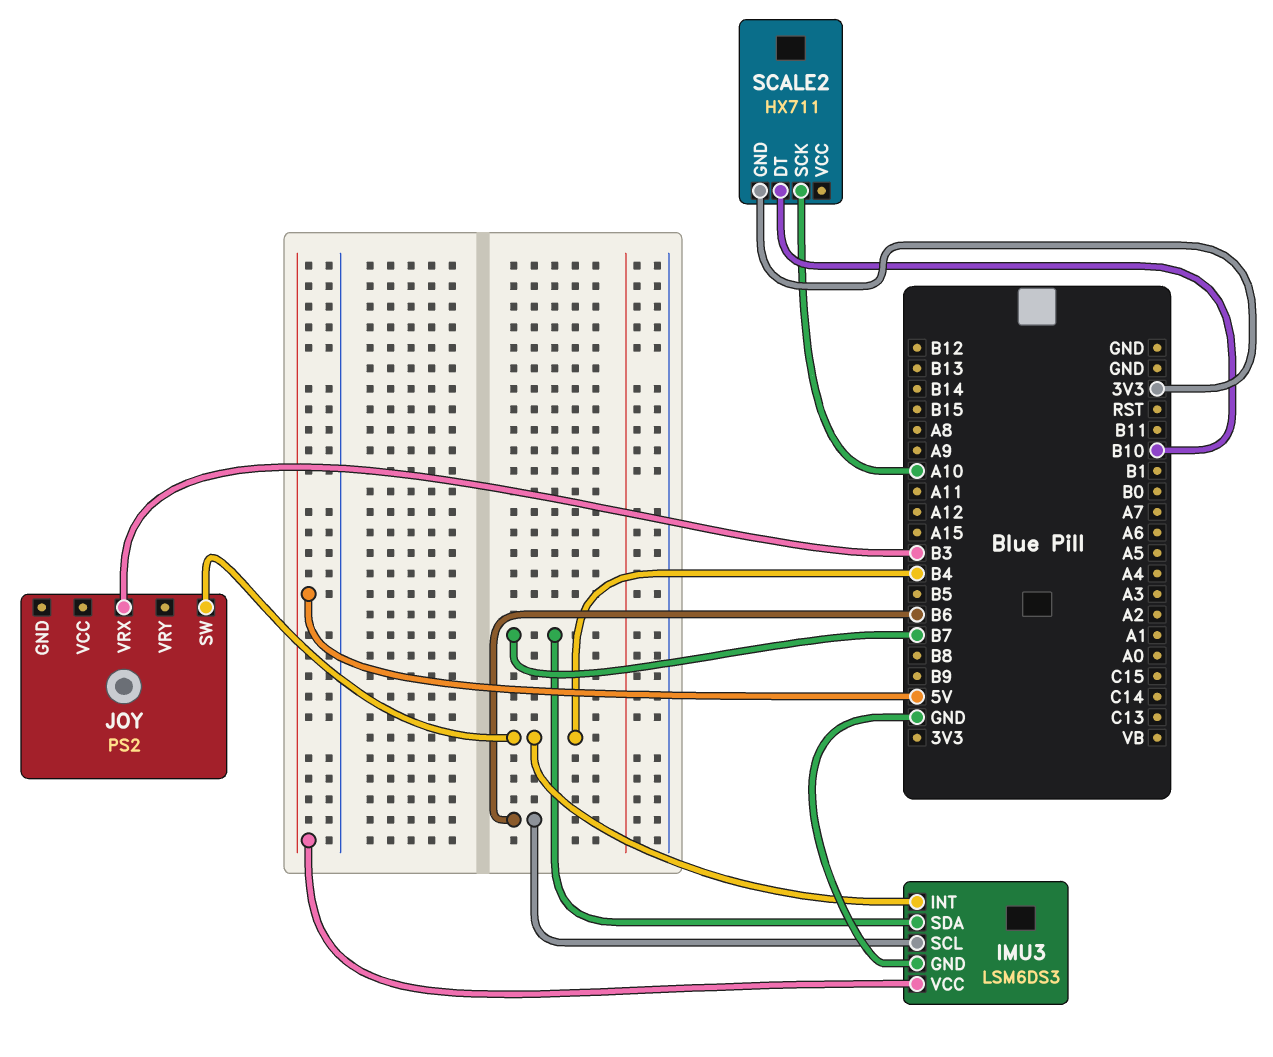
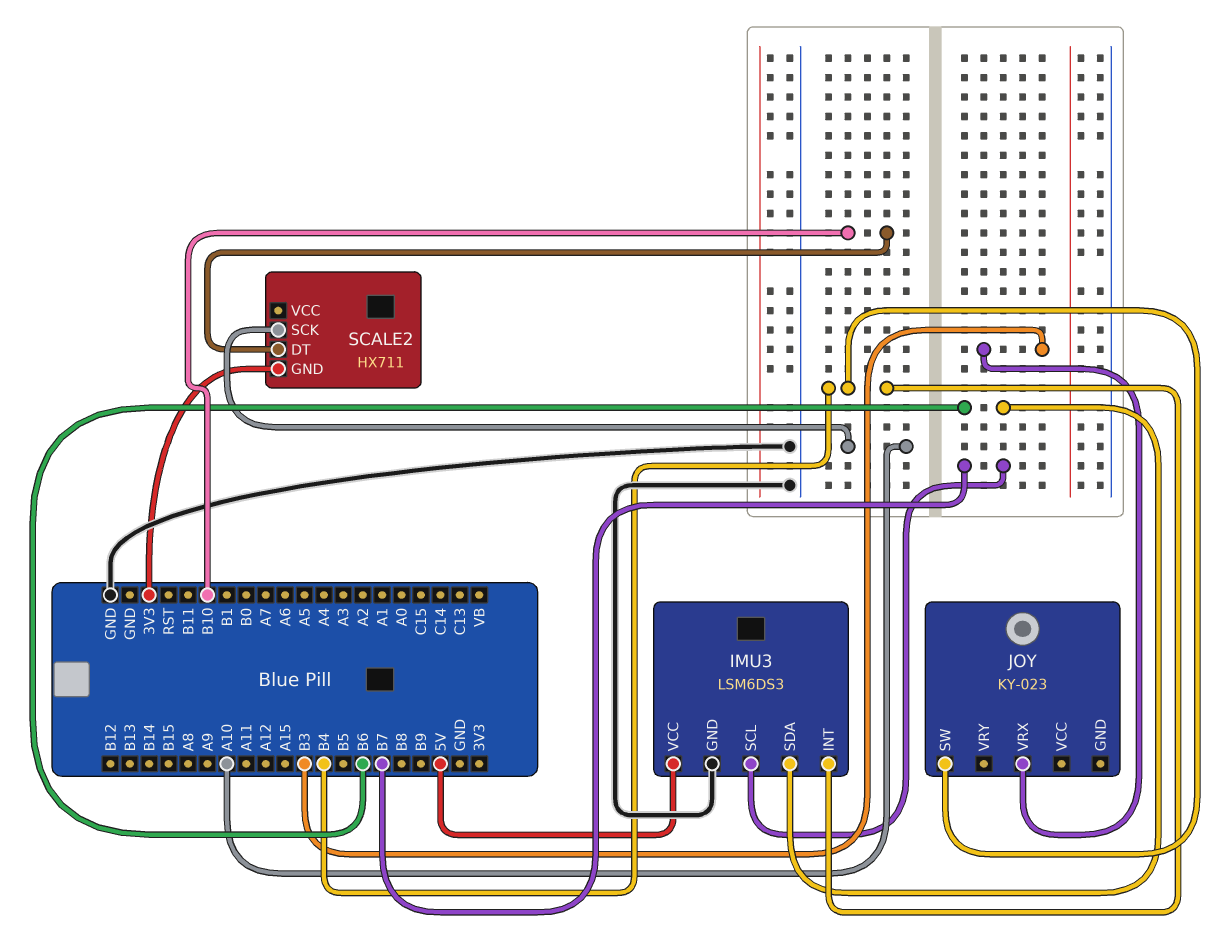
IMU3 pin SCL: B6 -> B7
IMU3 pin SDA: B7 -> B6
JOY: PS2 -> KY-023

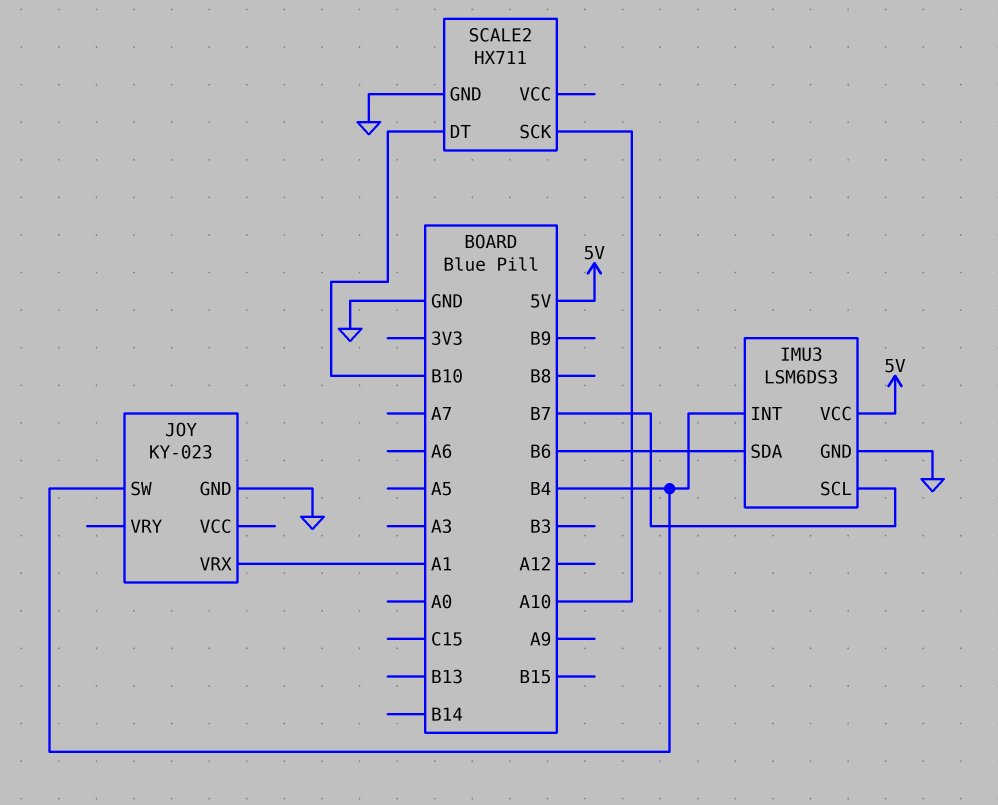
JOY pin GND: none -> GND
JOY pin VRX: B3 -> A1
SCALE2 pin GND: 3V3 -> GND

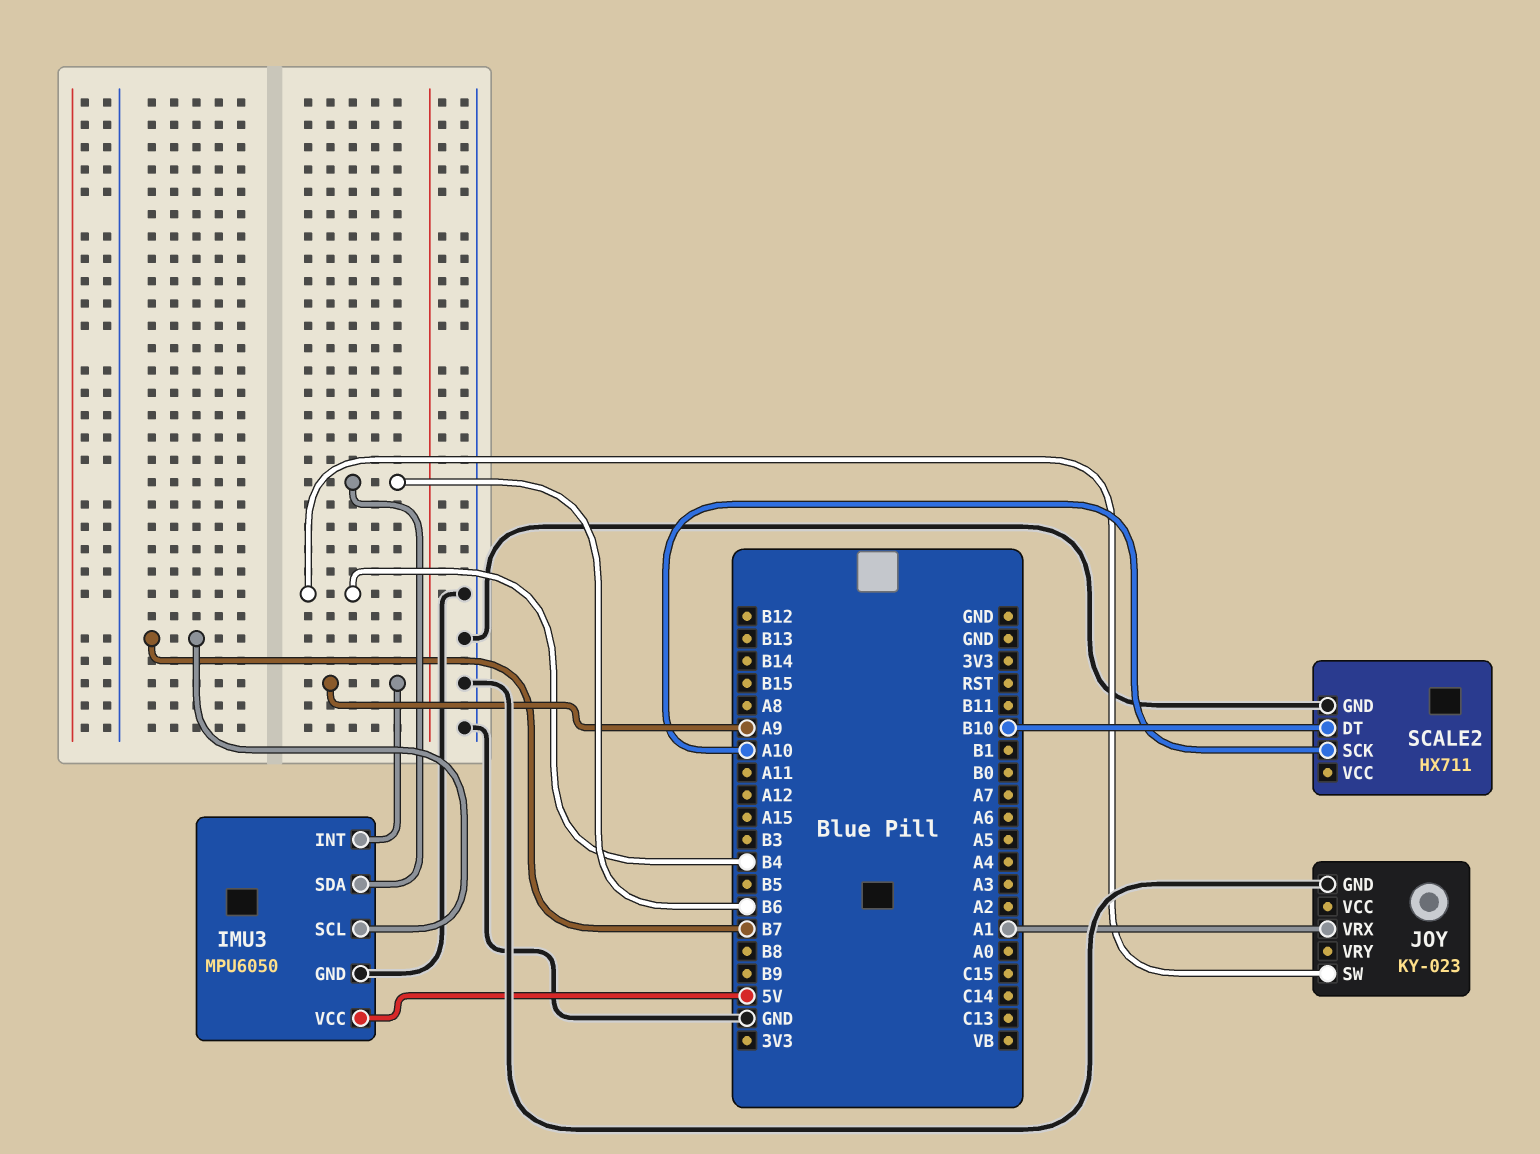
IMU3: LSM6DS3 -> MPU6050
IMU3 pin INT: B4 -> A9

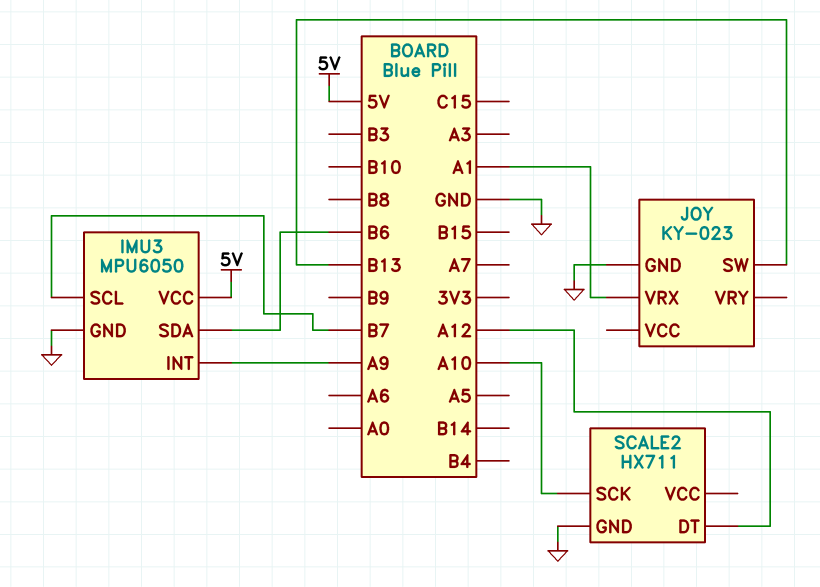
JOY pin SW: B4 -> B13
SCALE2 pin DT: B10 -> A12

